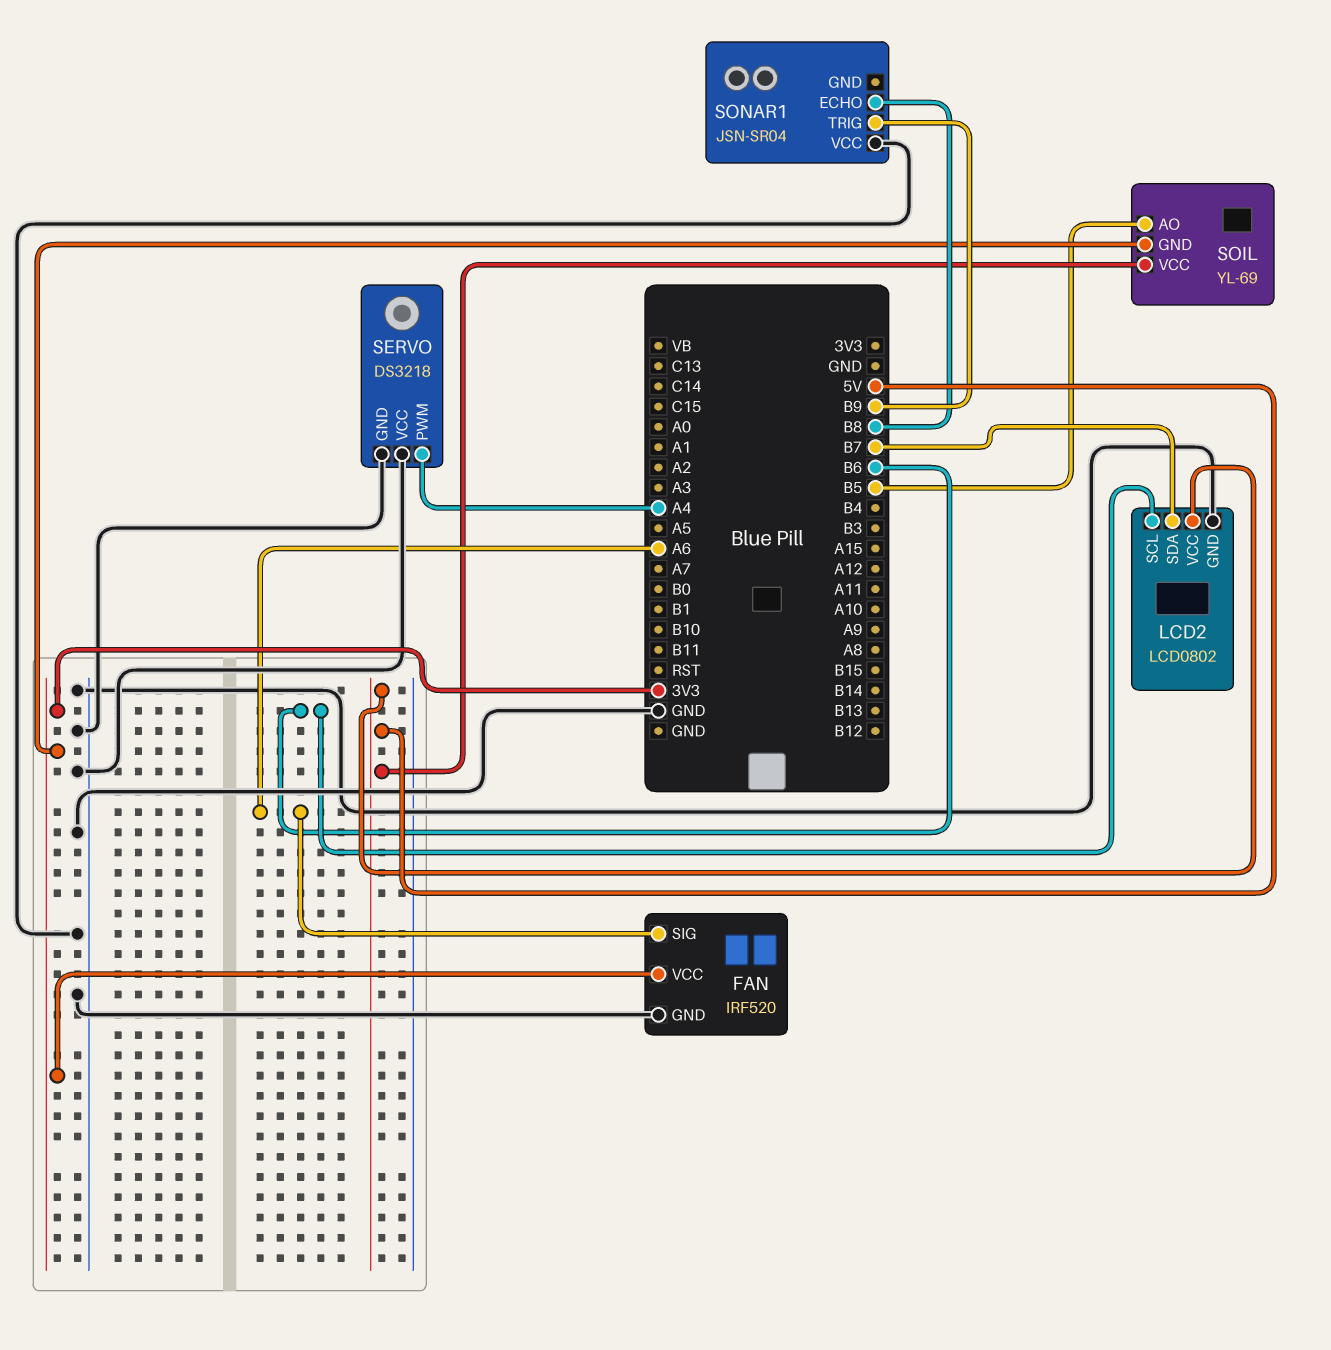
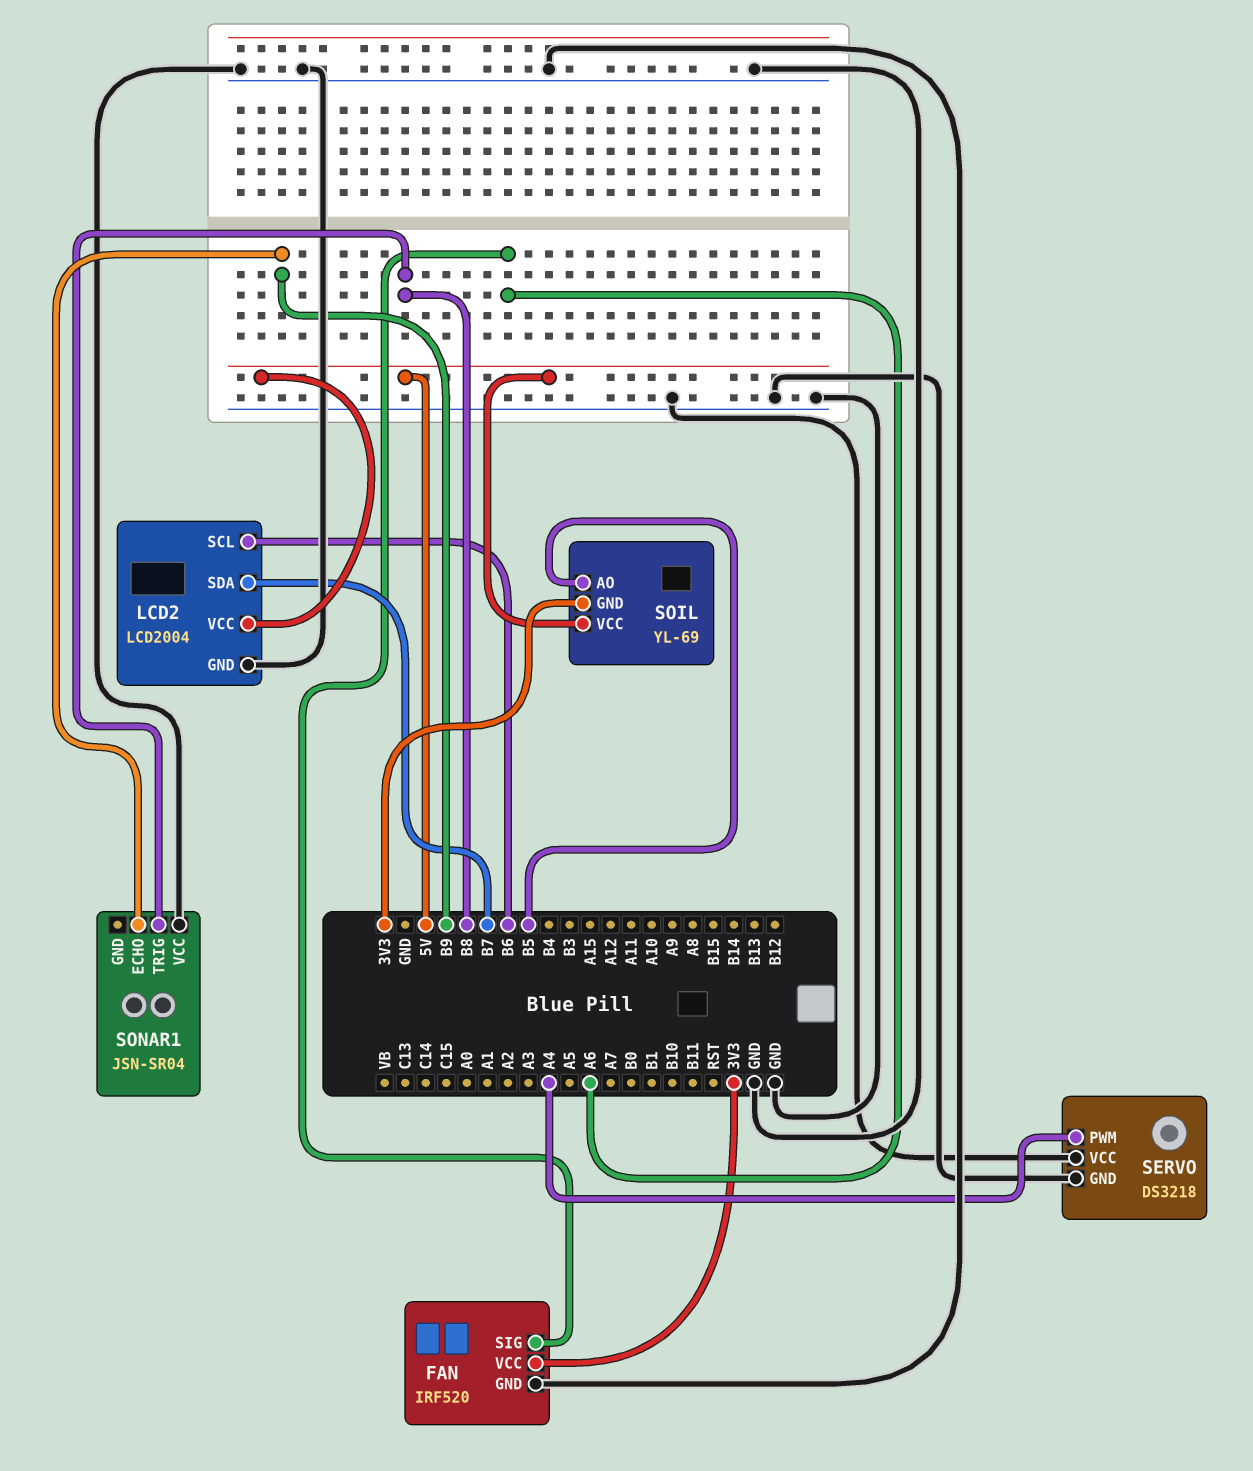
LCD2: LCD0802 -> LCD2004
SONAR1 pin ECHO: B8 -> B9
SONAR1 pin TRIG: B9 -> B8

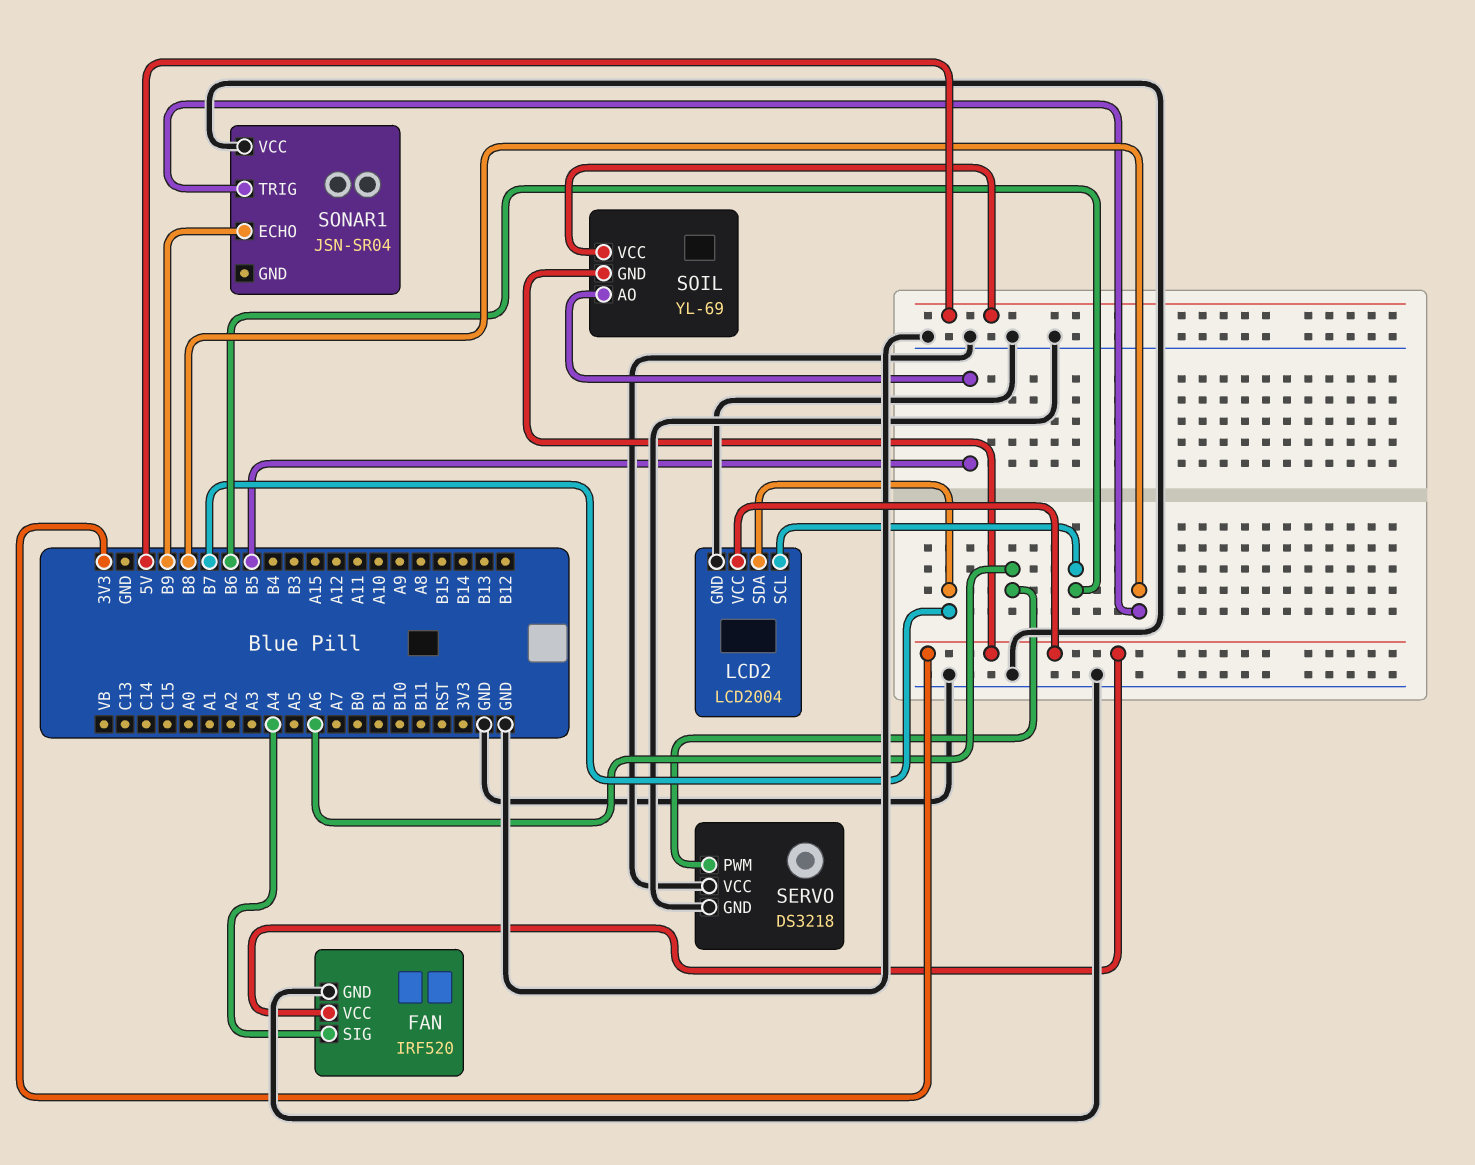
FAN pin SIG: A6 -> A4
LCD2 pin VCC: 5V -> 3V3
SERVO pin PWM: A4 -> A6

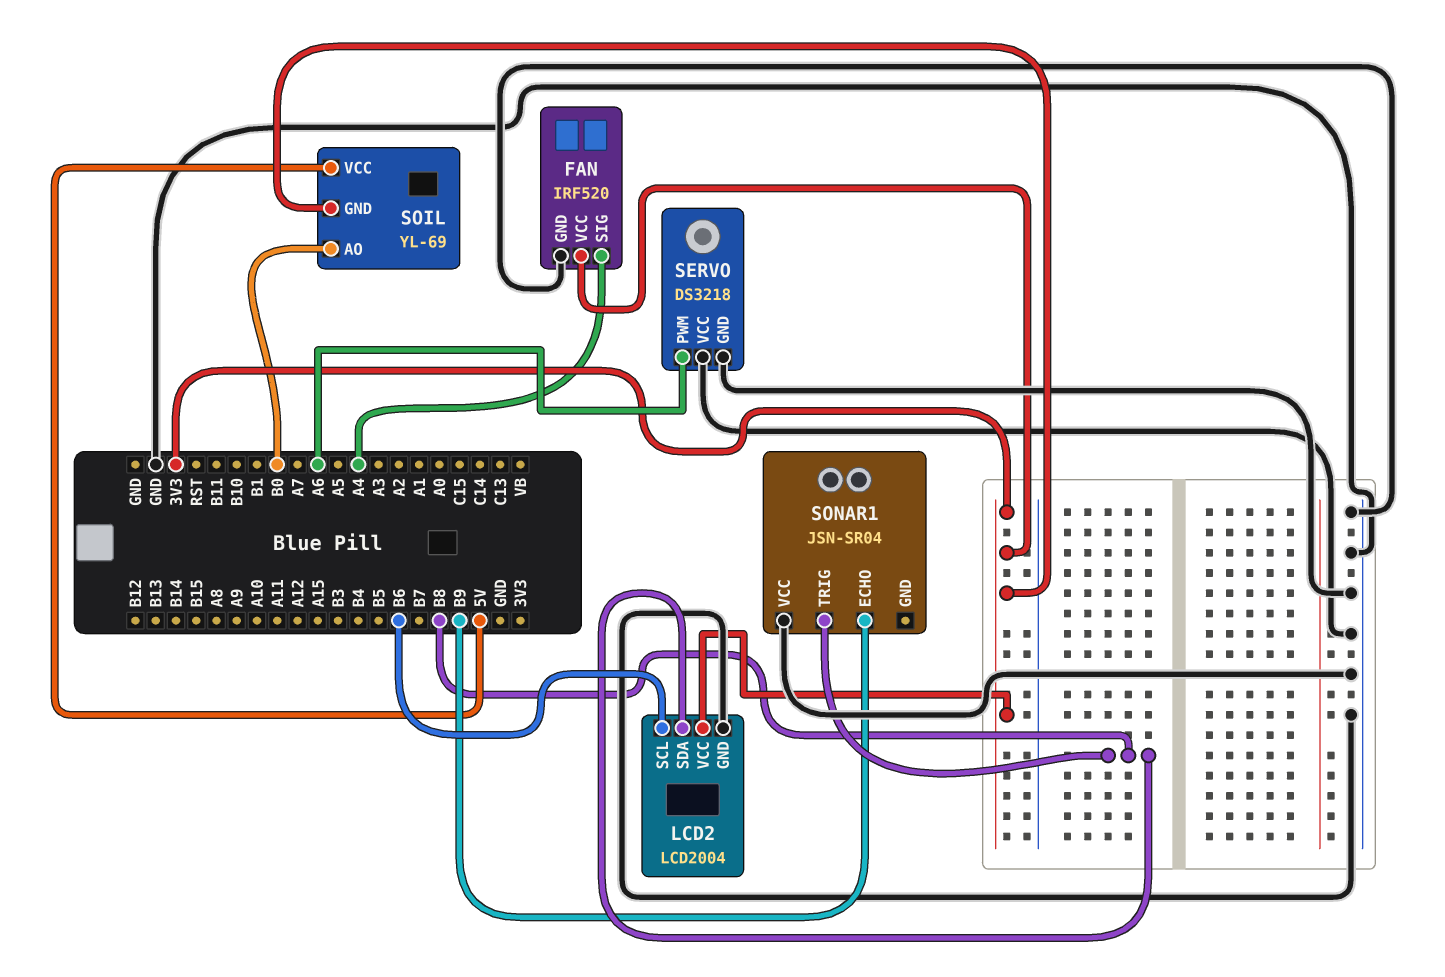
LCD2 pin SDA: B7 -> B8
SOIL pin AO: B5 -> B0

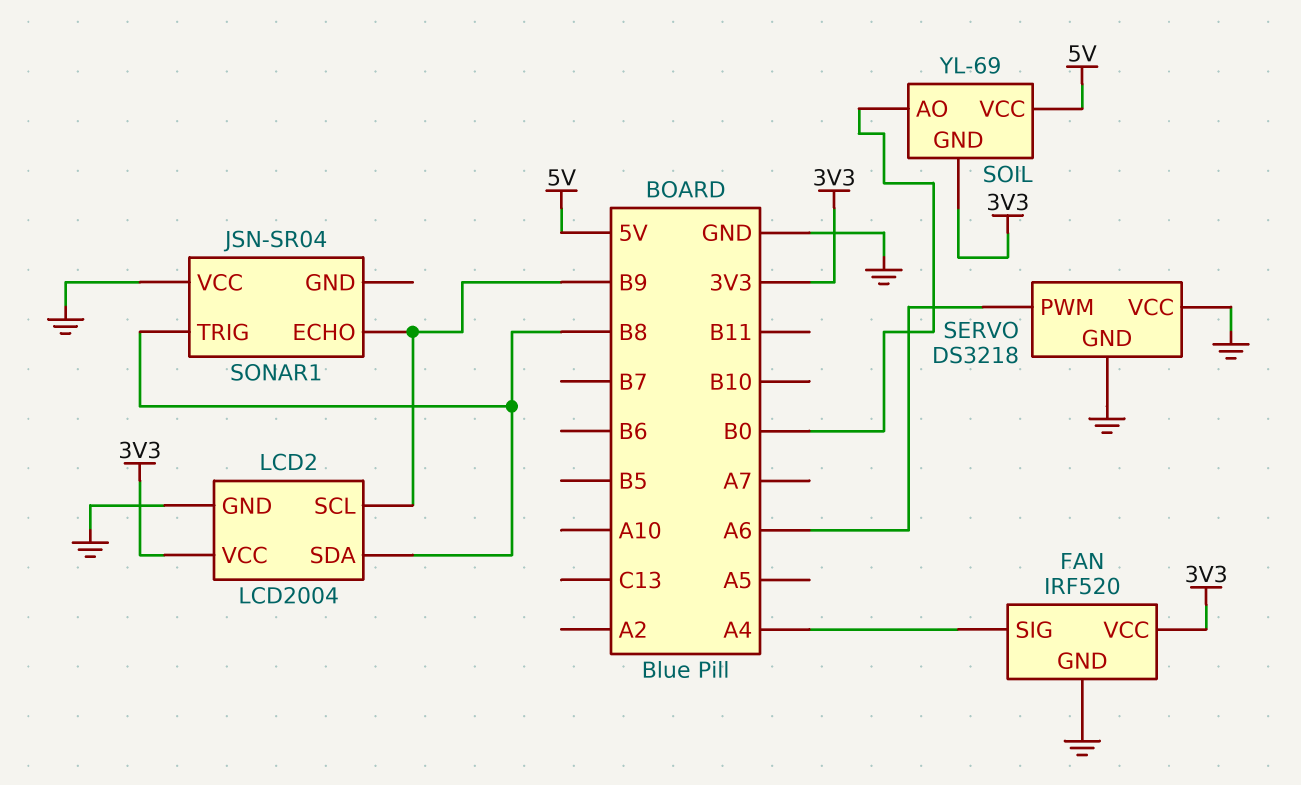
LCD2 pin SCL: B6 -> B9

